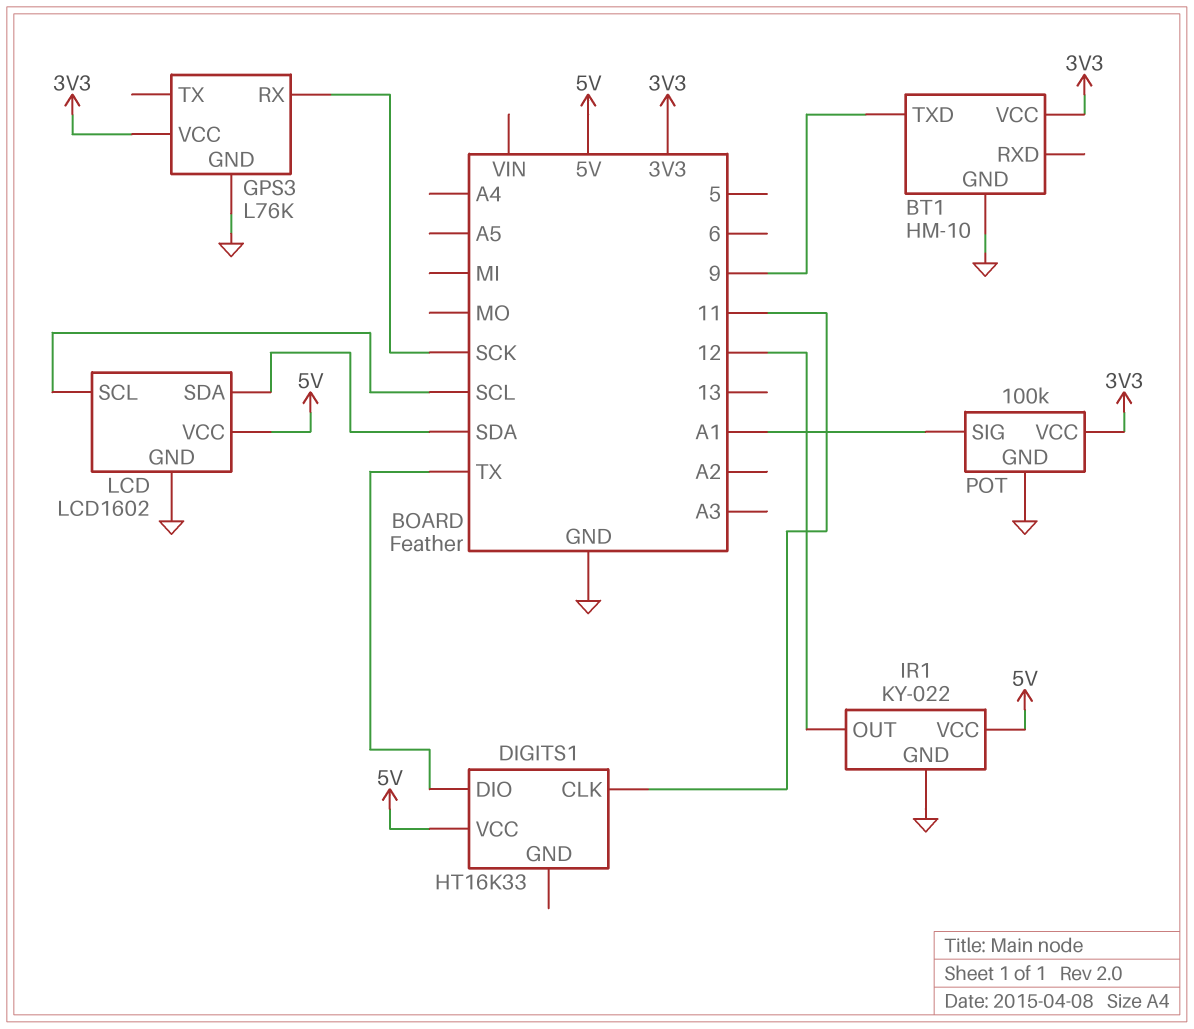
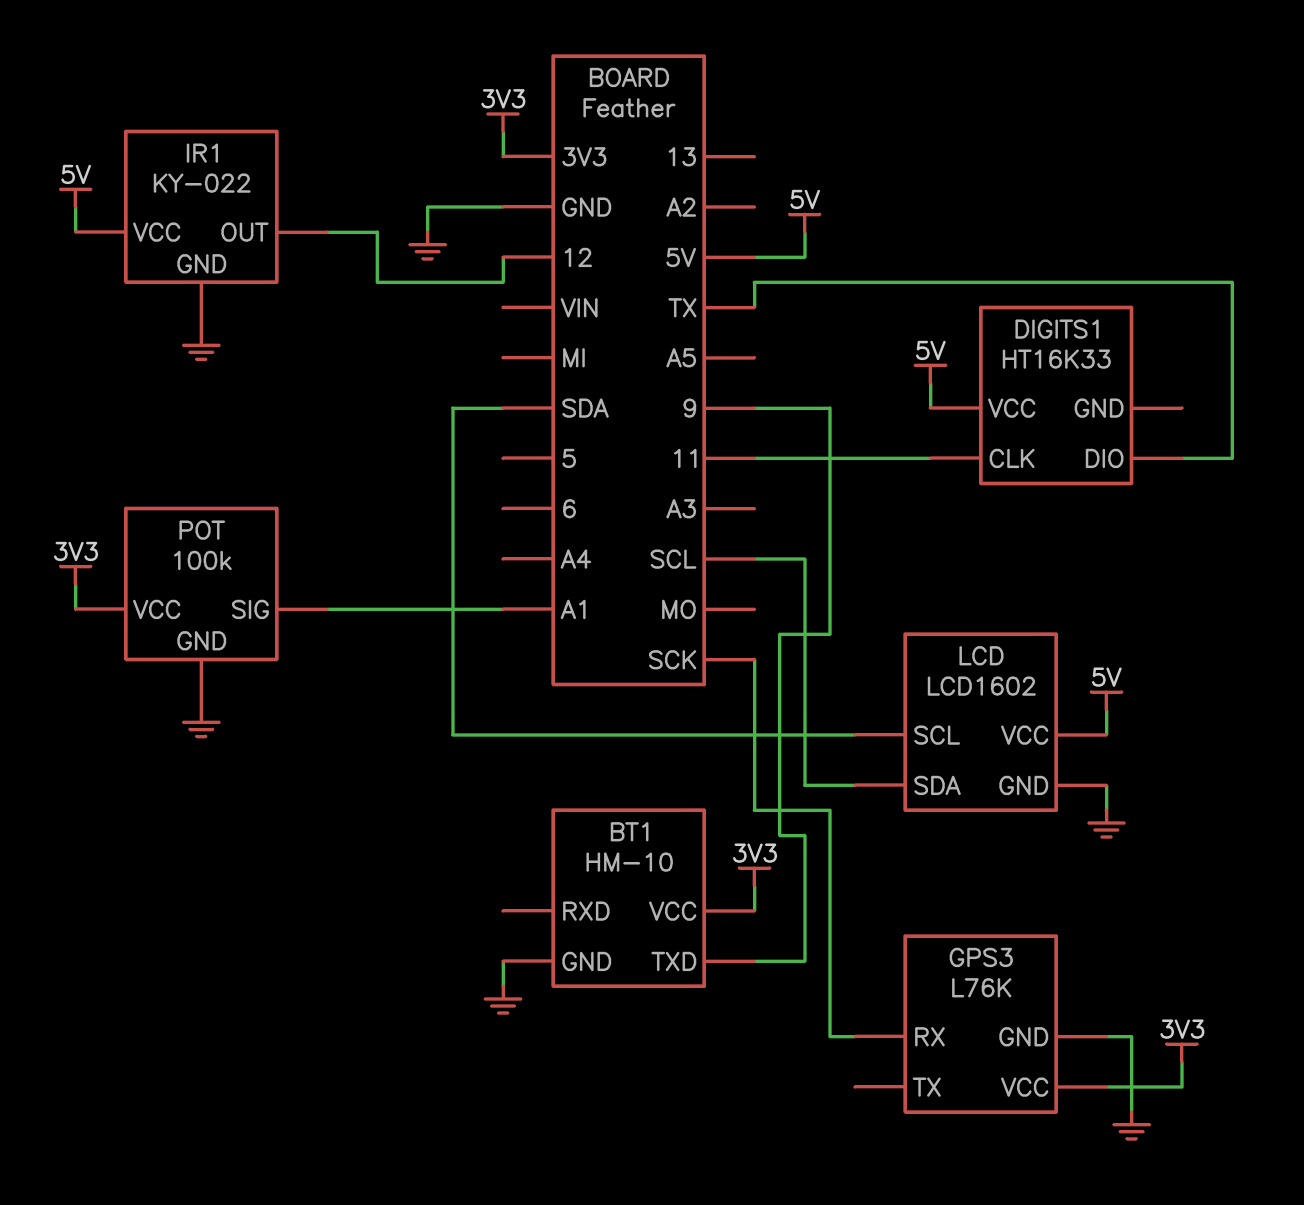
LCD pin SCL: SCL -> SDA
LCD pin SDA: SDA -> SCL

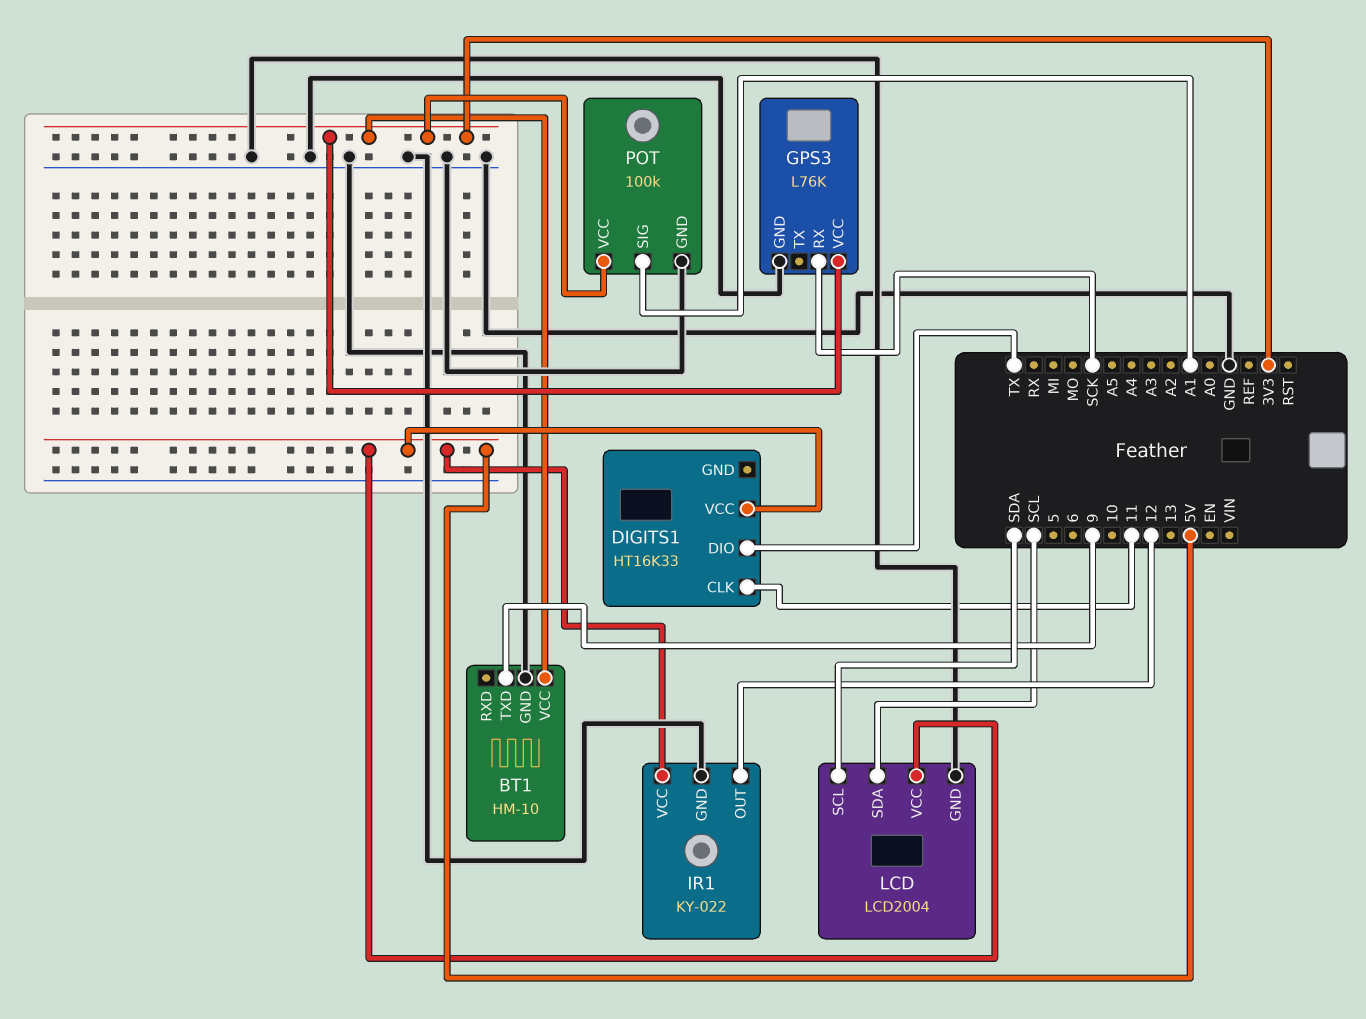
LCD: LCD1602 -> LCD2004

